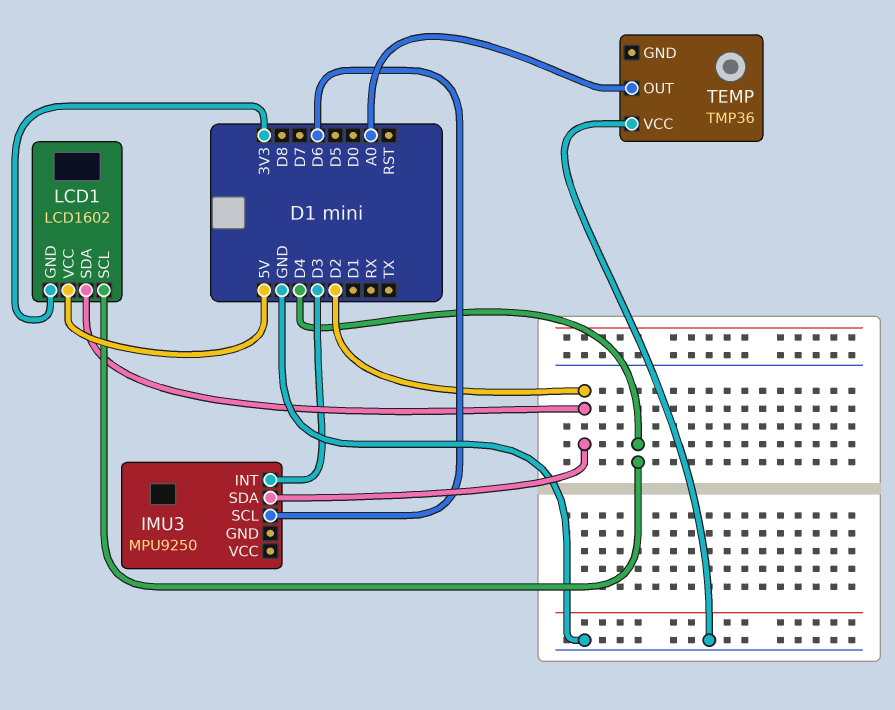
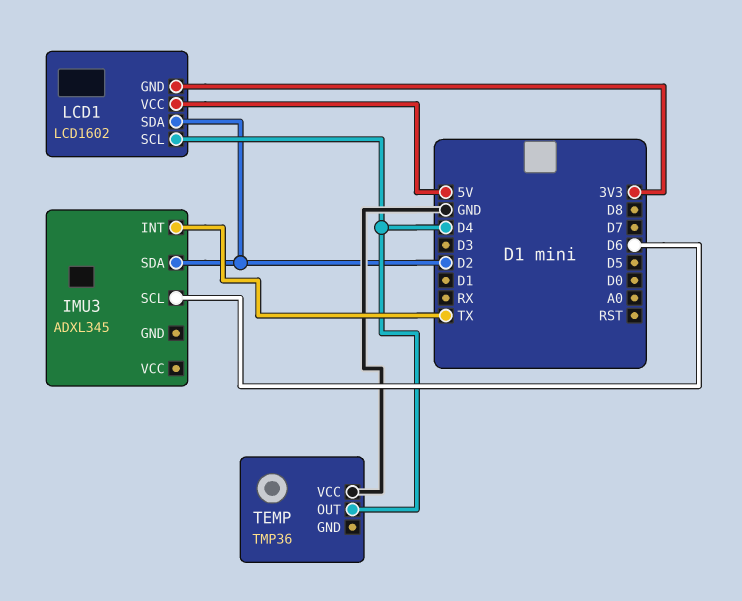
IMU3: MPU9250 -> ADXL345
IMU3 pin INT: D3 -> TX
TEMP pin OUT: A0 -> D4

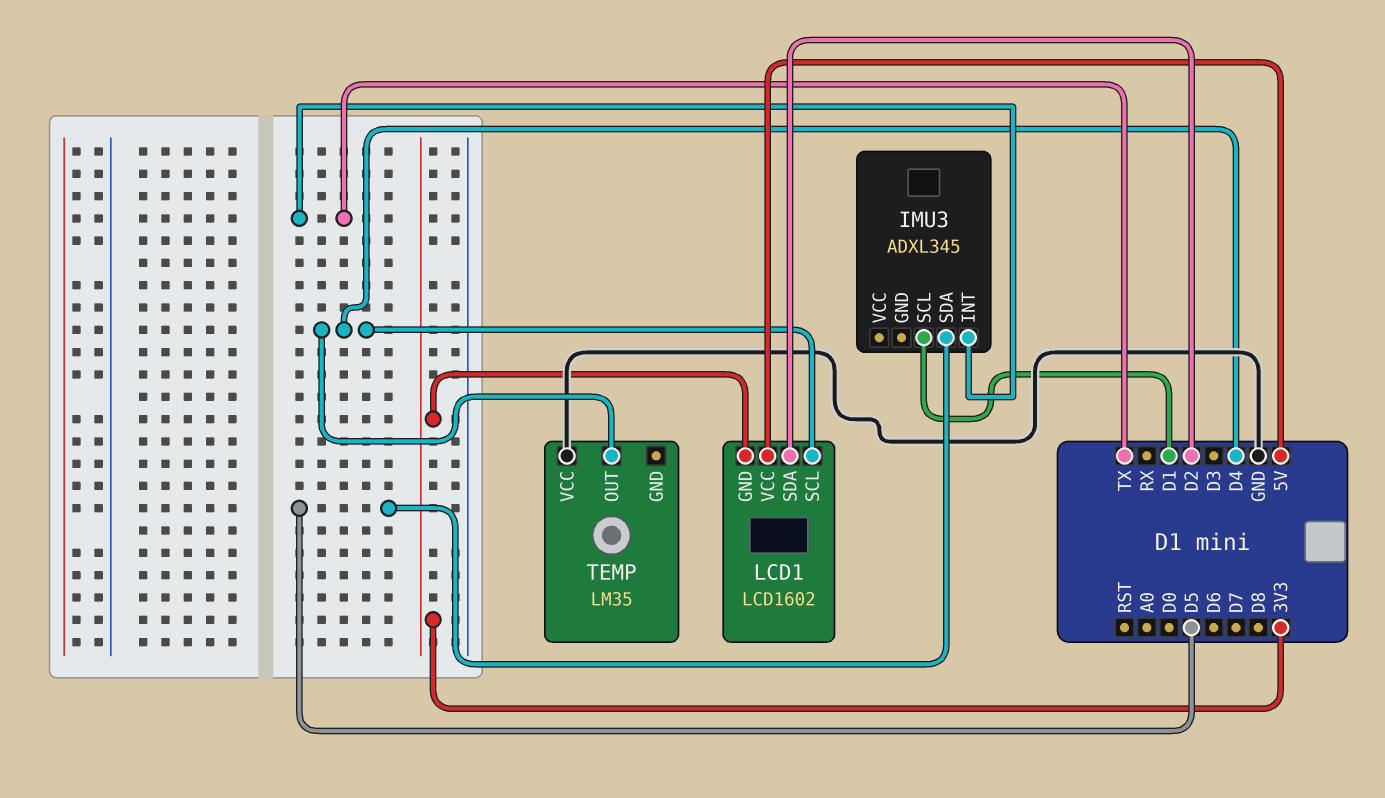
IMU3 pin SCL: D6 -> D1
IMU3 pin SDA: D2 -> D5
TEMP: TMP36 -> LM35

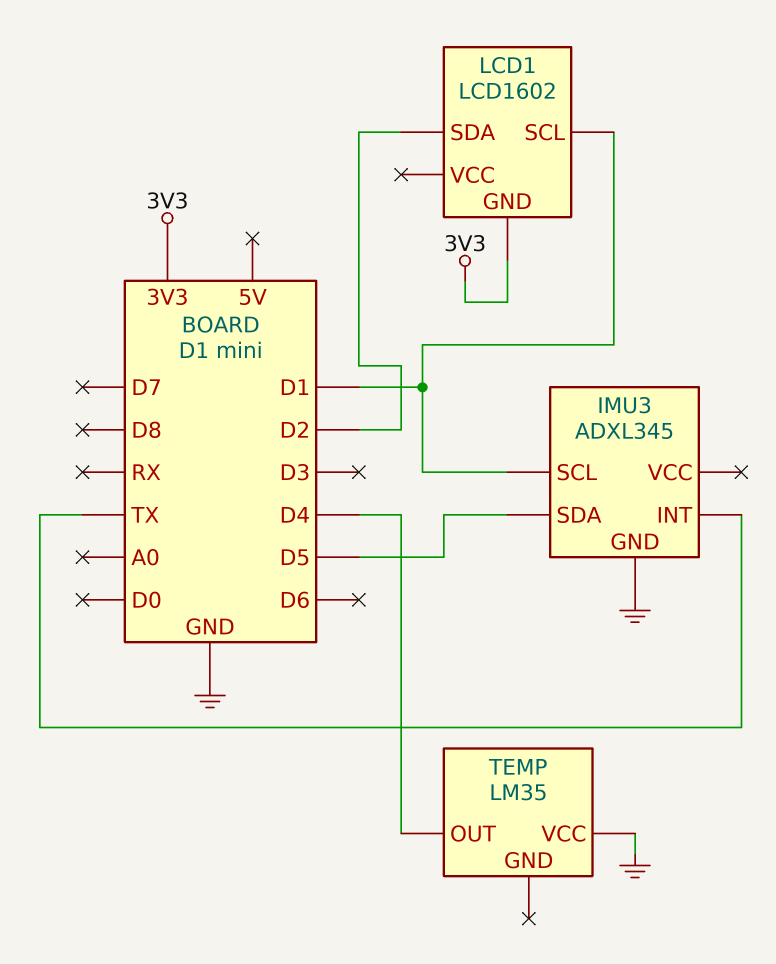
IMU3 pin GND: none -> GND
LCD1 pin SCL: D4 -> D1
LCD1 pin VCC: 5V -> none

